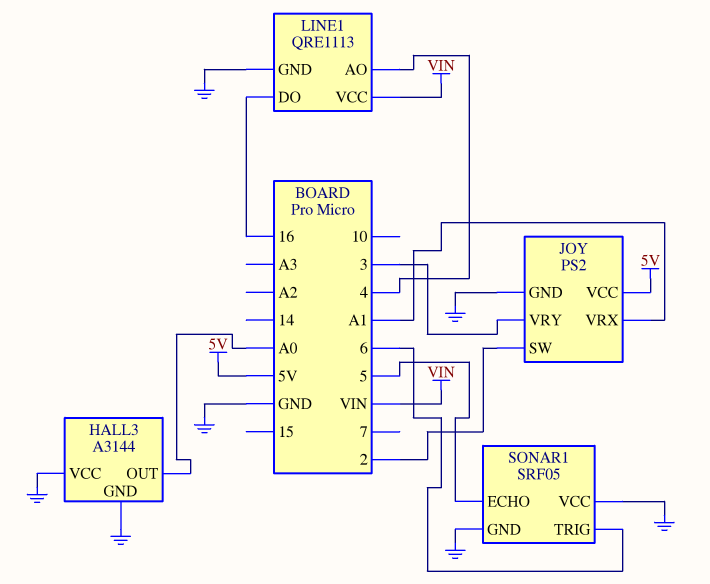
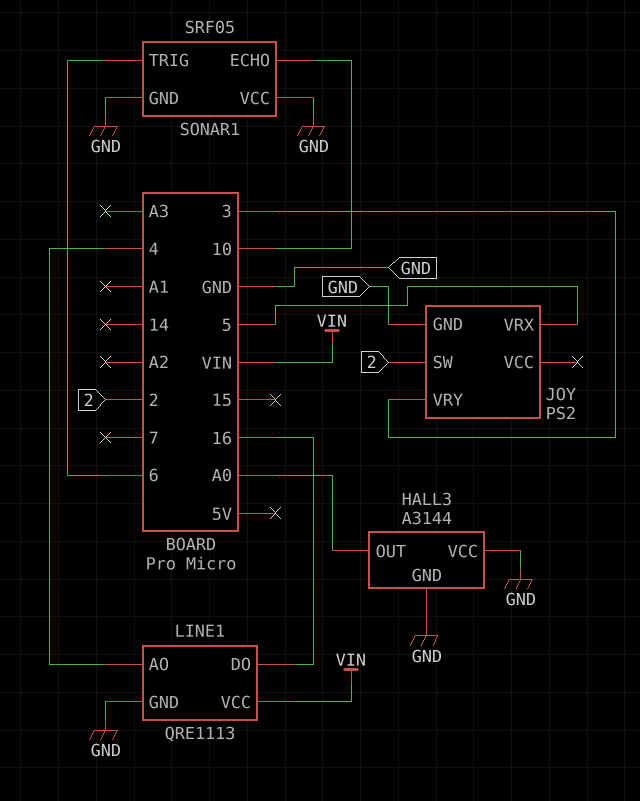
JOY pin VCC: 5V -> none
JOY pin VRX: A1 -> 5
SONAR1 pin ECHO: 5 -> 10

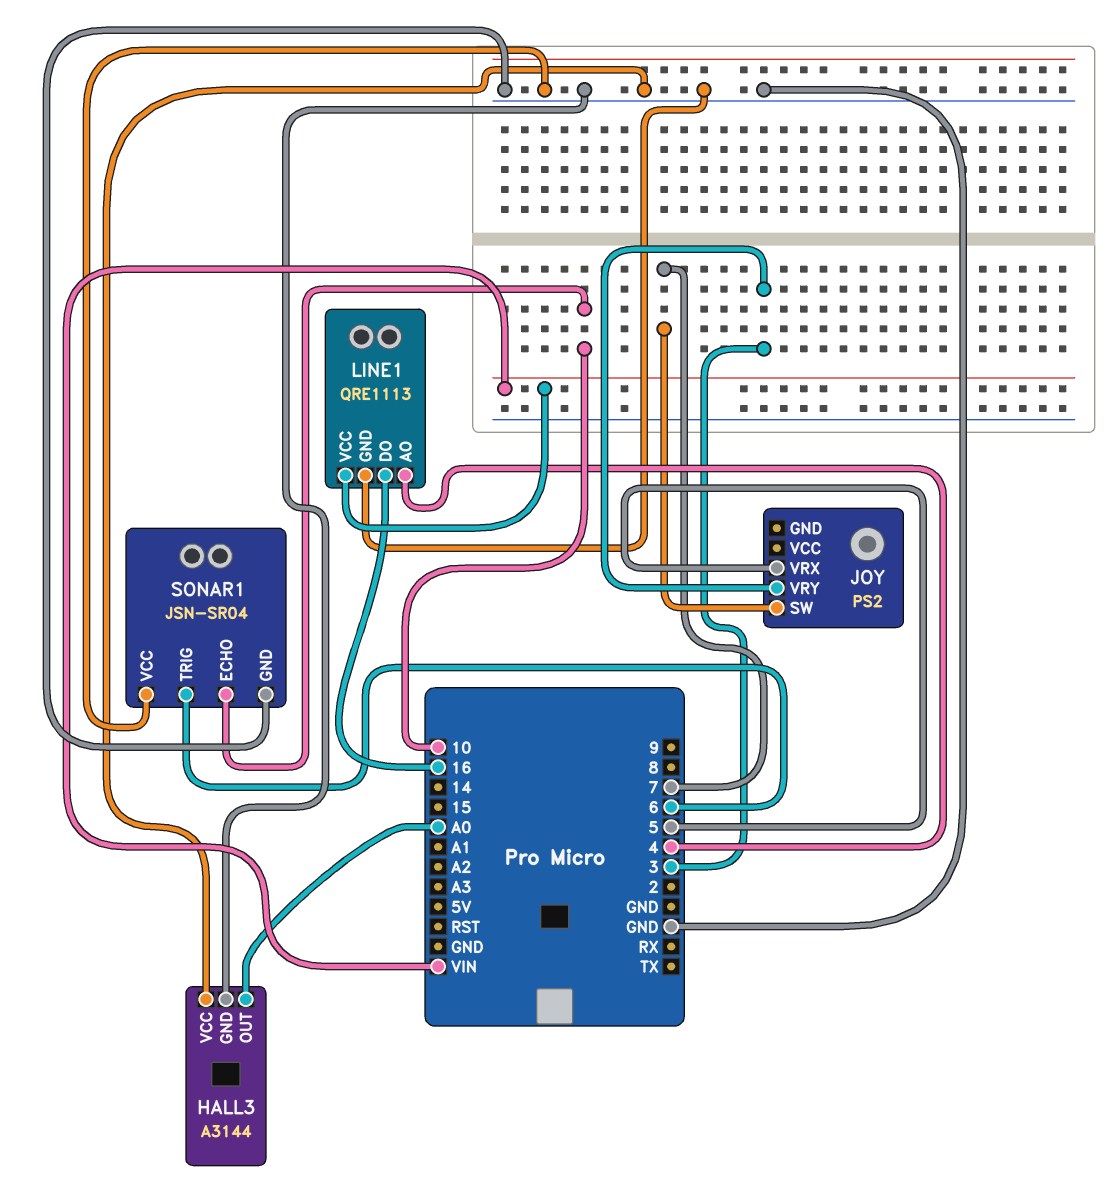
JOY pin GND: GND -> none
JOY pin SW: 2 -> 7
SONAR1: SRF05 -> JSN-SR04

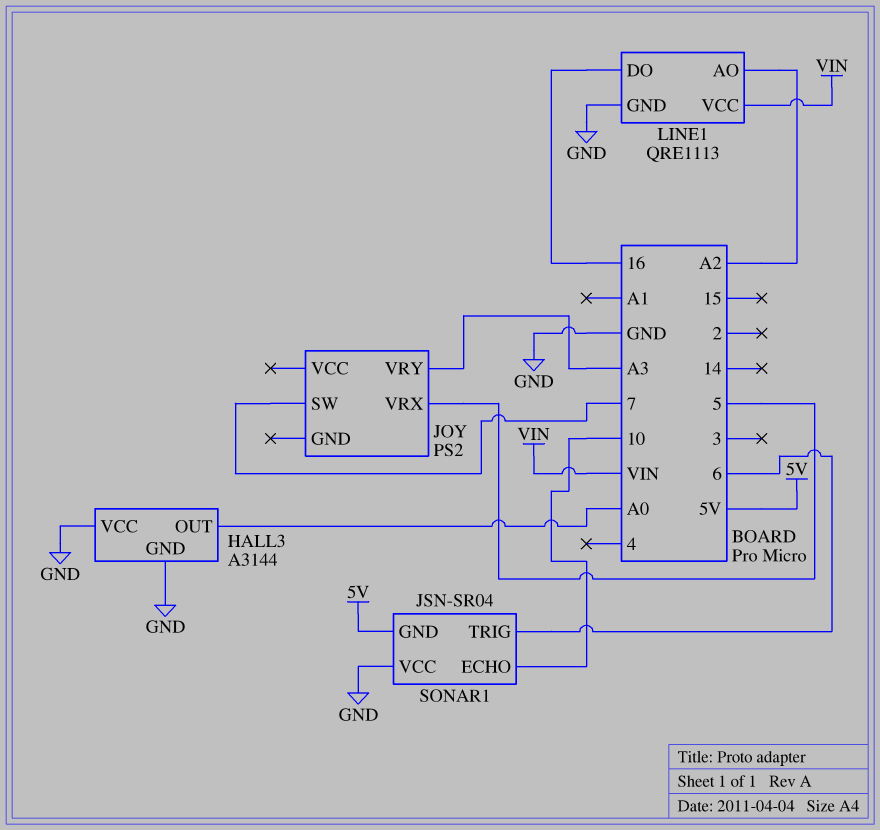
JOY pin VRY: 3 -> A3
LINE1 pin AO: 4 -> A2
SONAR1 pin GND: GND -> 5V

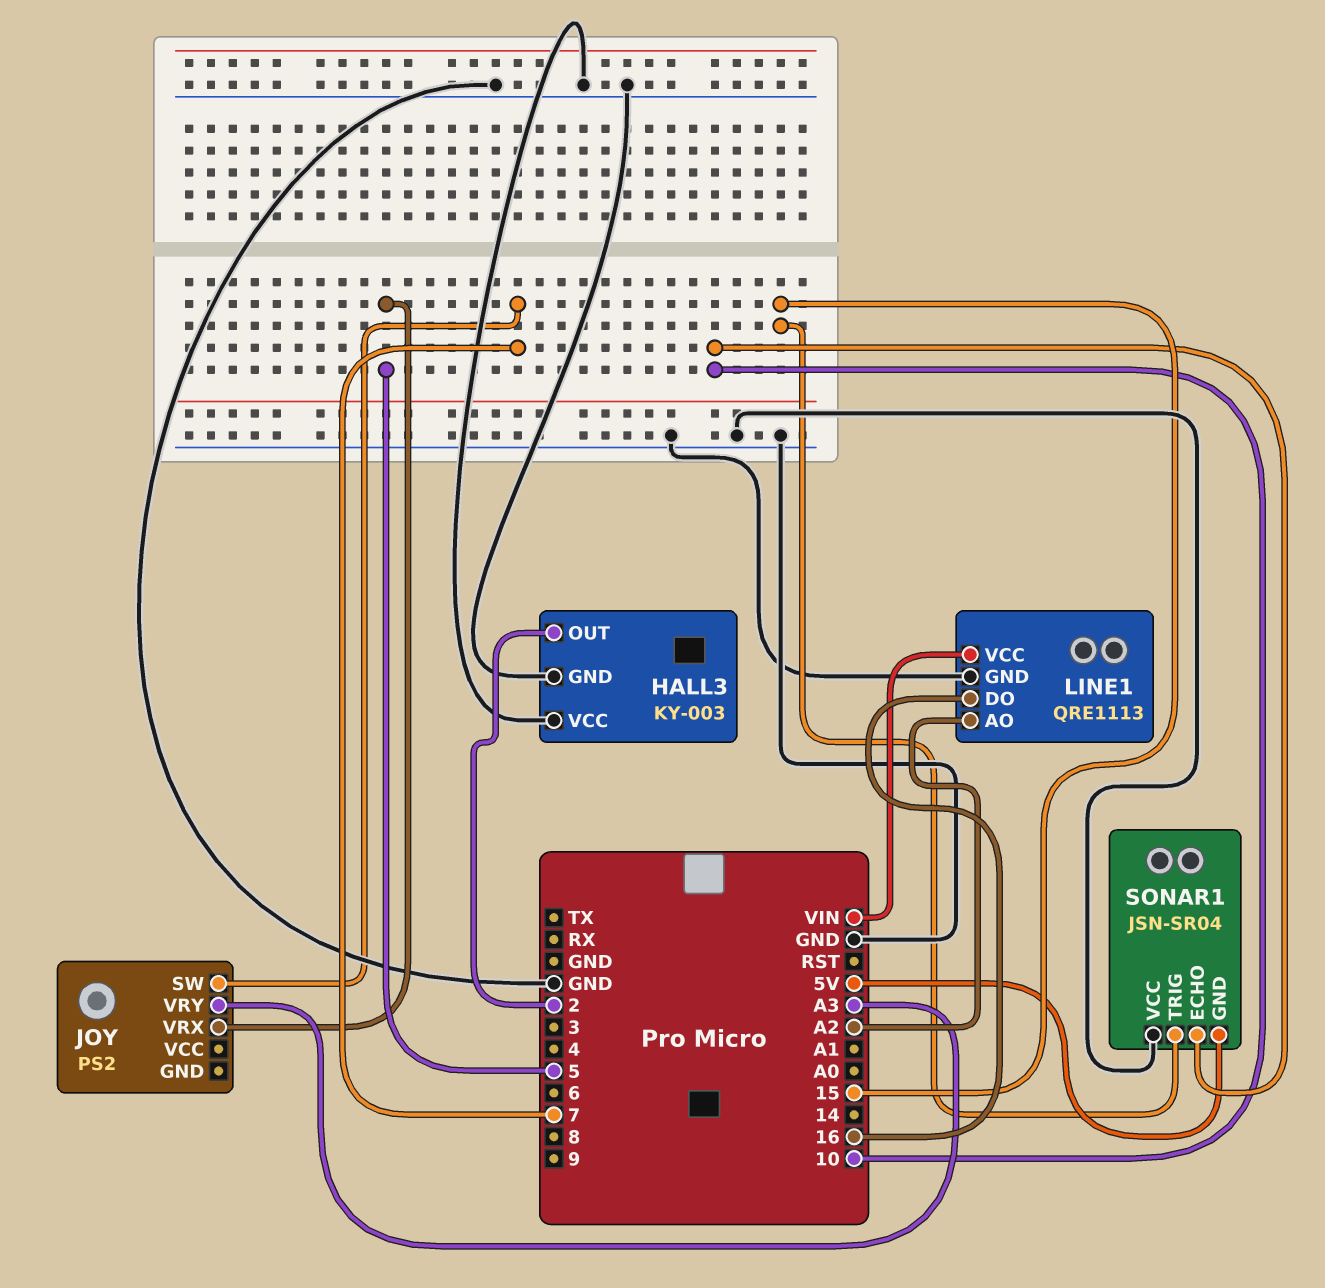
HALL3: A3144 -> KY-003
HALL3 pin OUT: A0 -> 2
SONAR1 pin TRIG: 6 -> 15

